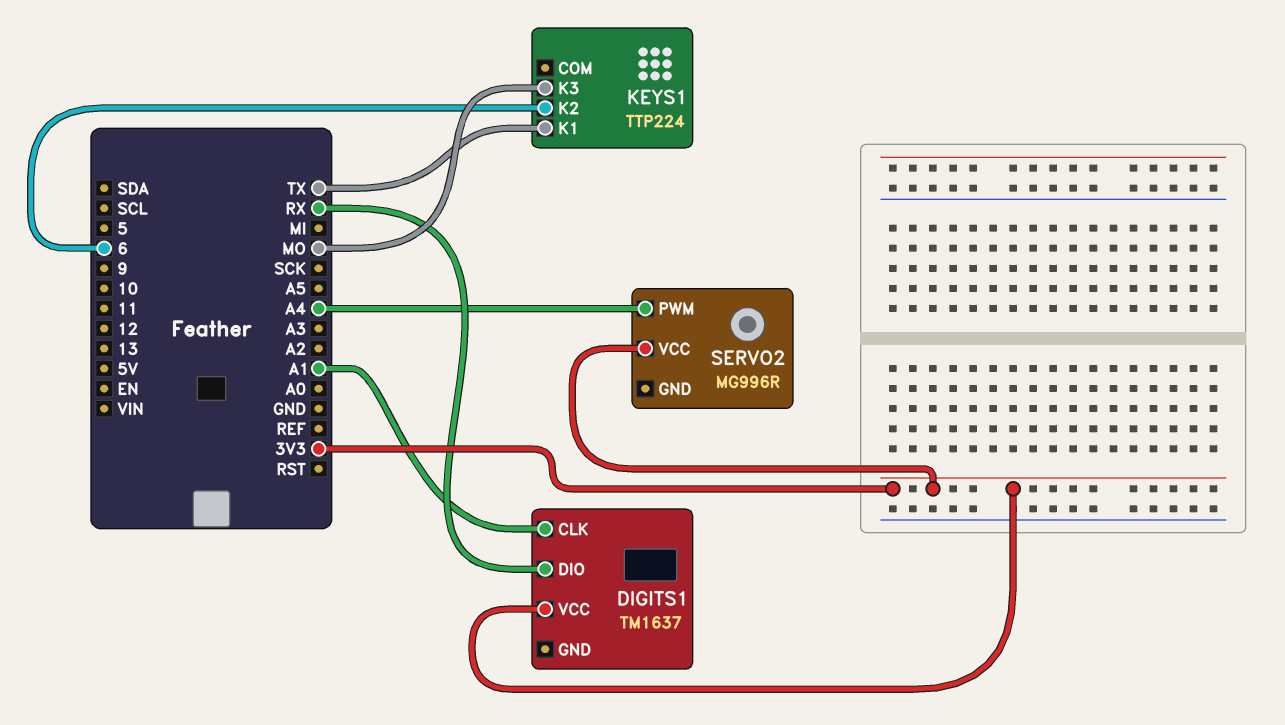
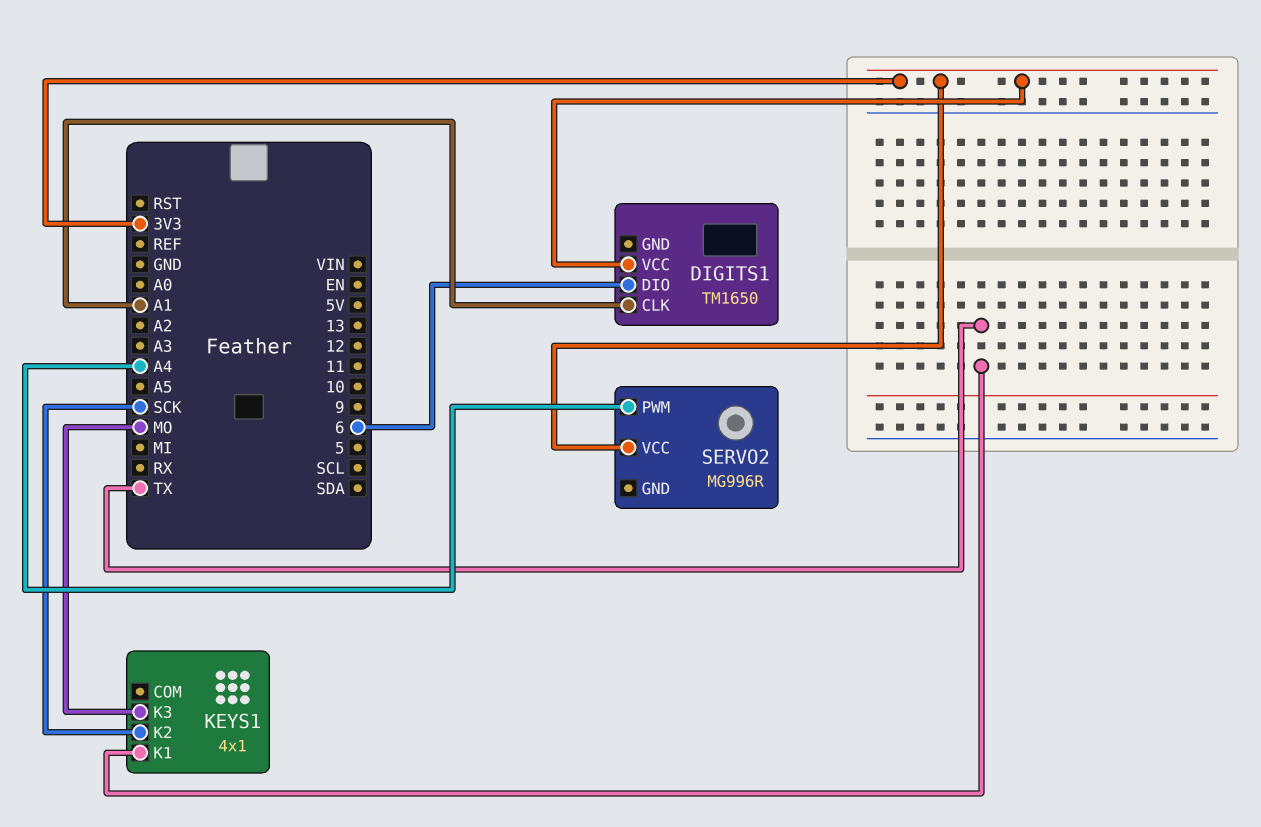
DIGITS1: TM1637 -> TM1650
DIGITS1 pin DIO: RX -> 6
KEYS1: TTP224 -> 4x1
KEYS1 pin K2: 6 -> SCK

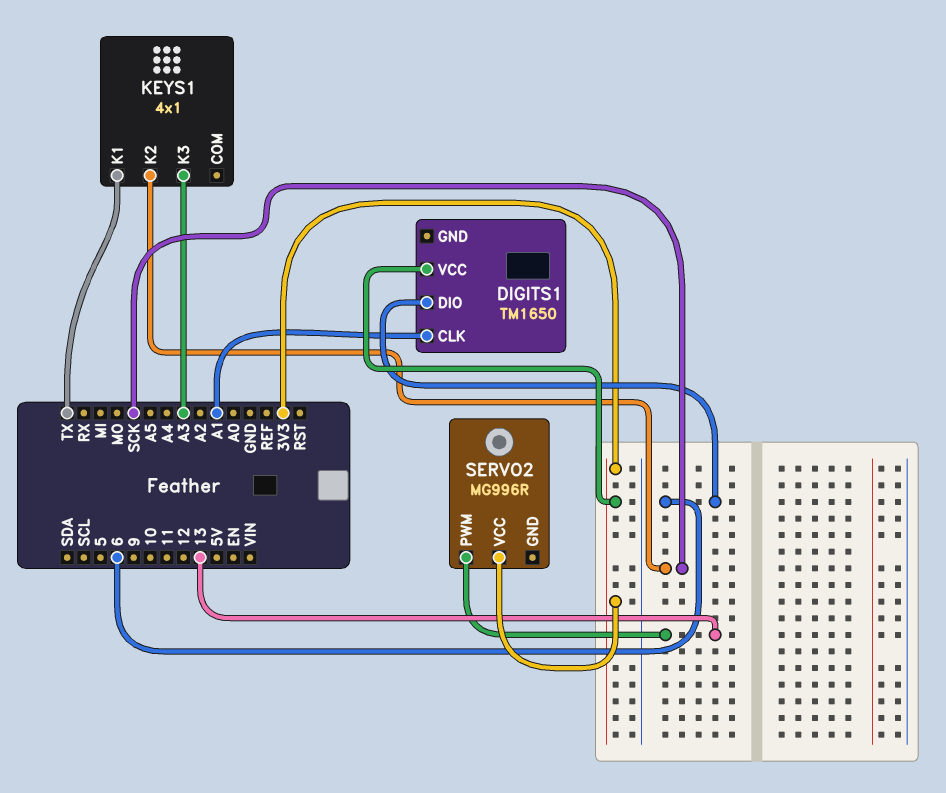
KEYS1 pin K3: MO -> A3
SERVO2 pin PWM: A4 -> 13

